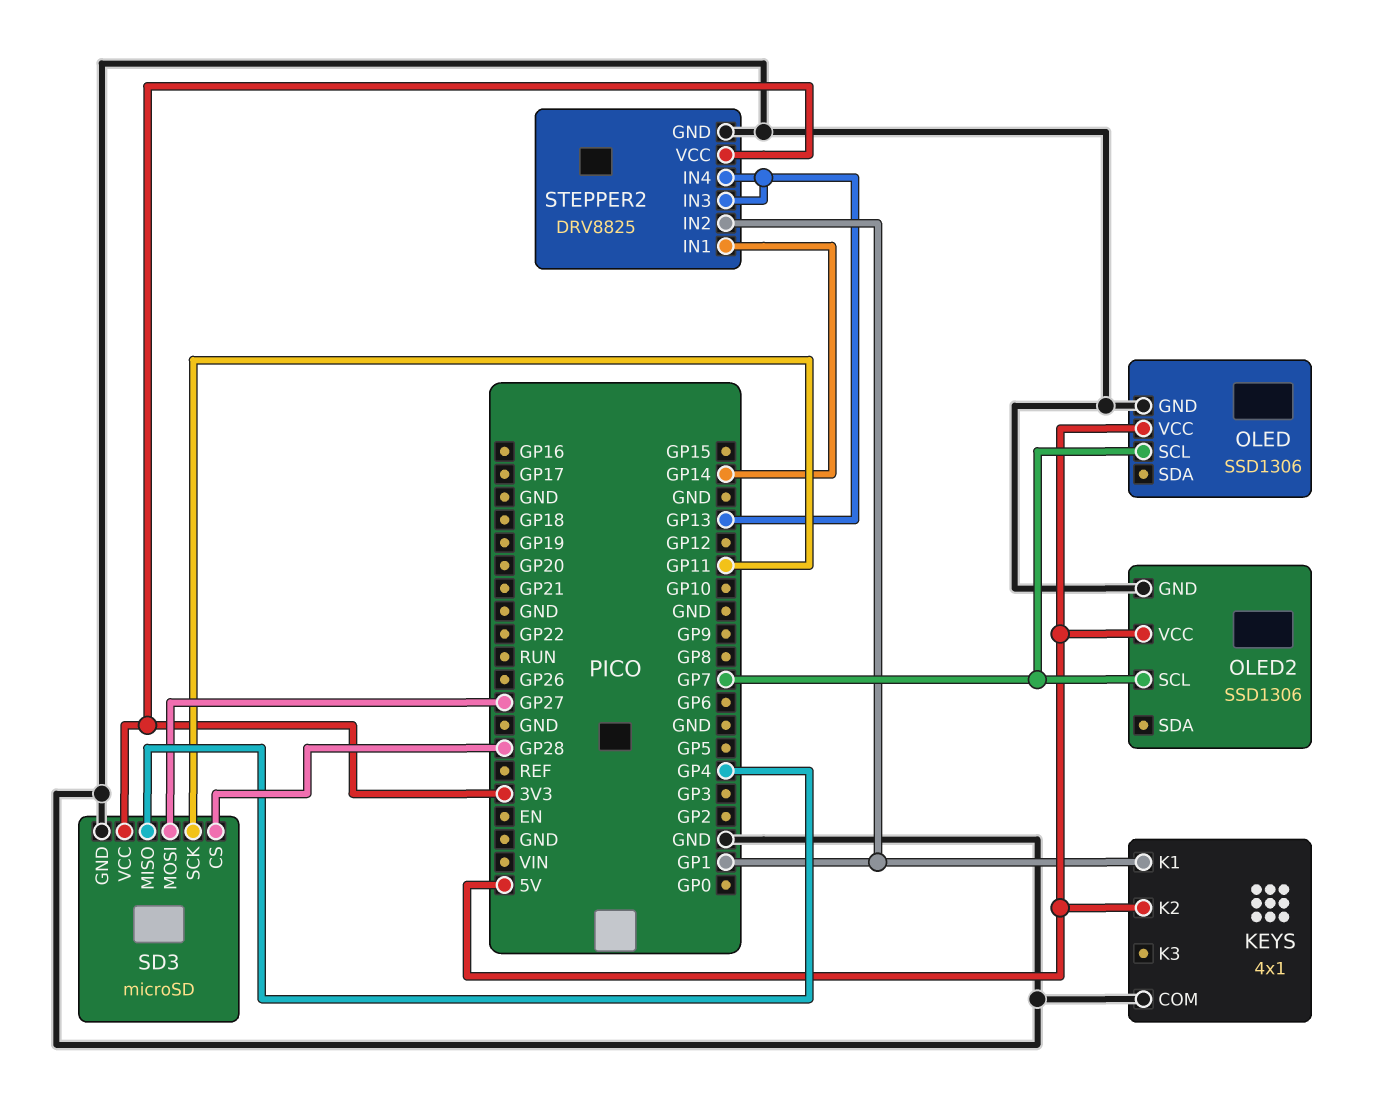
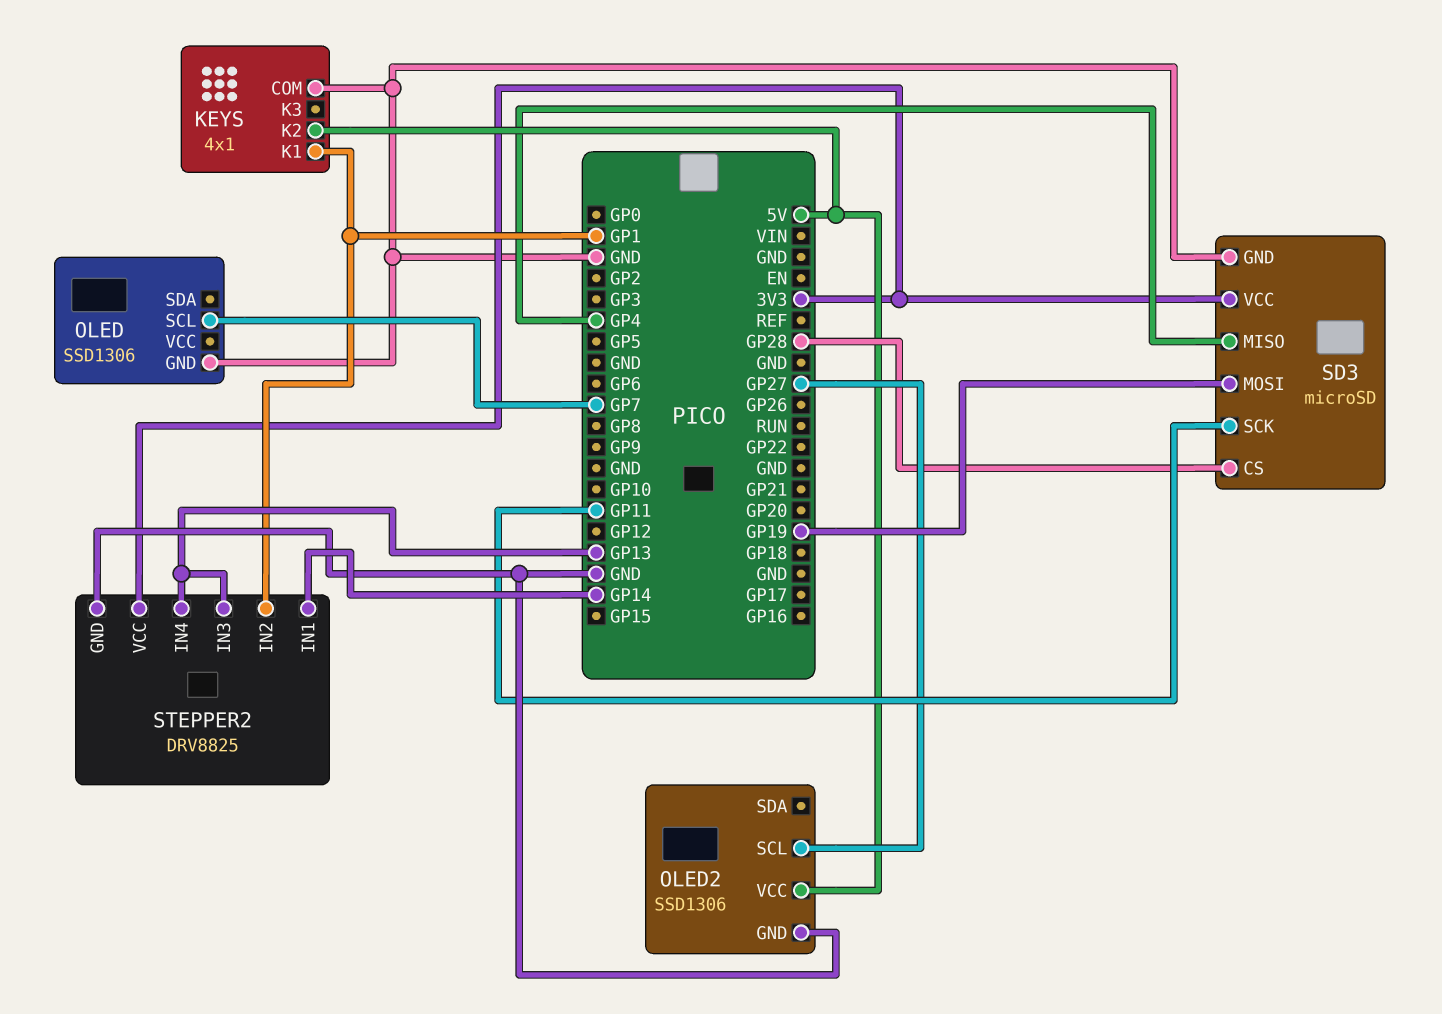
OLED pin VCC: 5V -> none
OLED2 pin SCL: GP7 -> GP27
SD3 pin MOSI: GP27 -> GP19

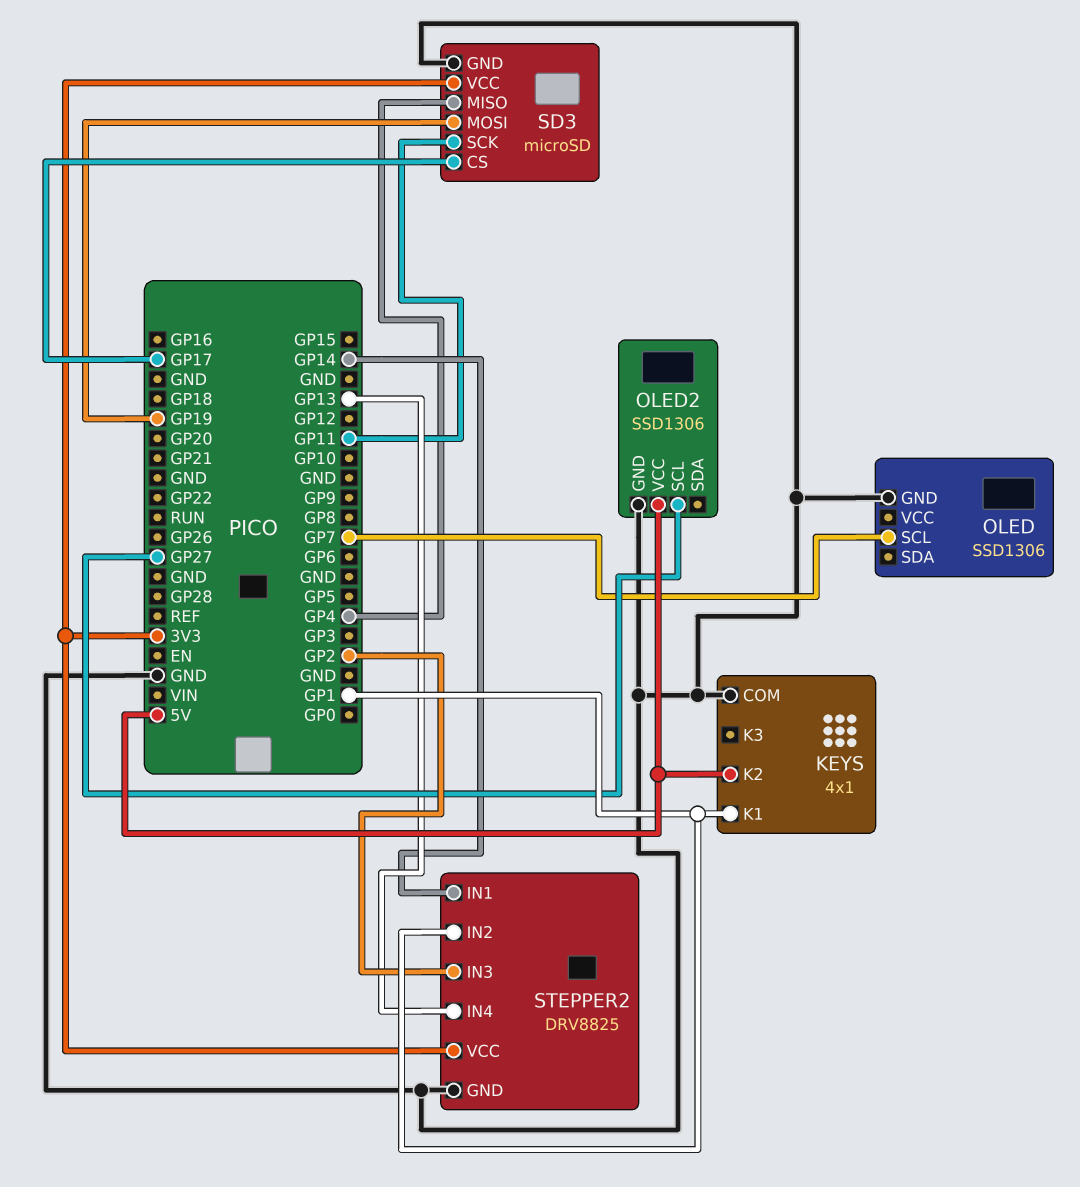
SD3 pin CS: GP28 -> GP17
STEPPER2 pin IN3: GP13 -> GP2

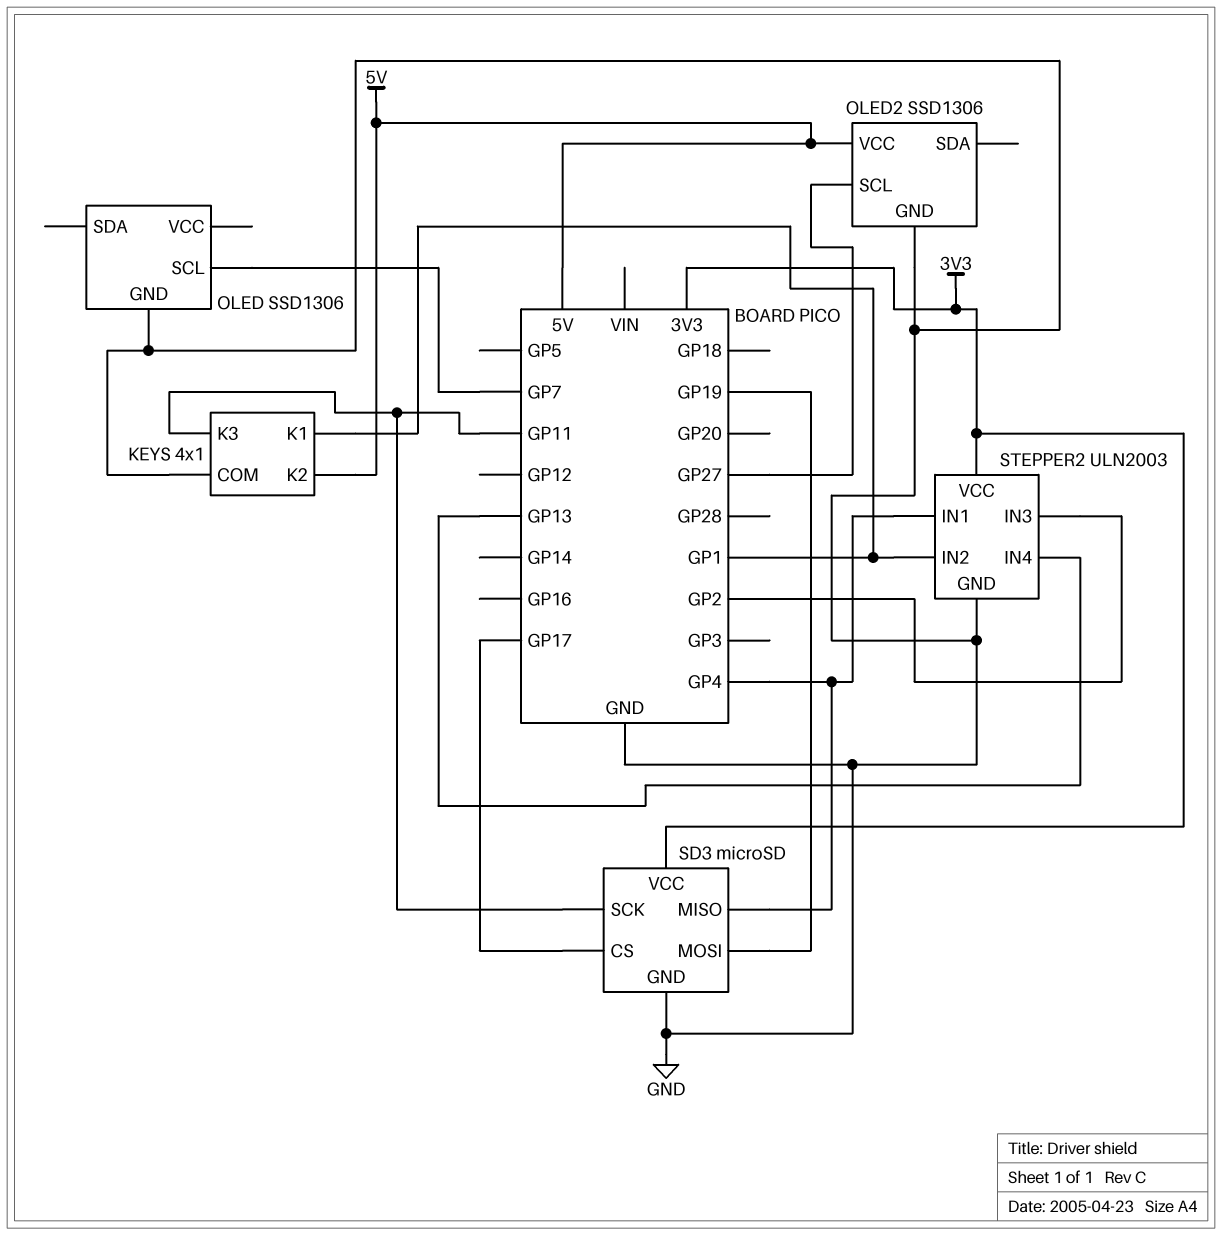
KEYS pin K3: none -> GP11
STEPPER2: DRV8825 -> ULN2003
STEPPER2 pin IN1: GP14 -> GP4

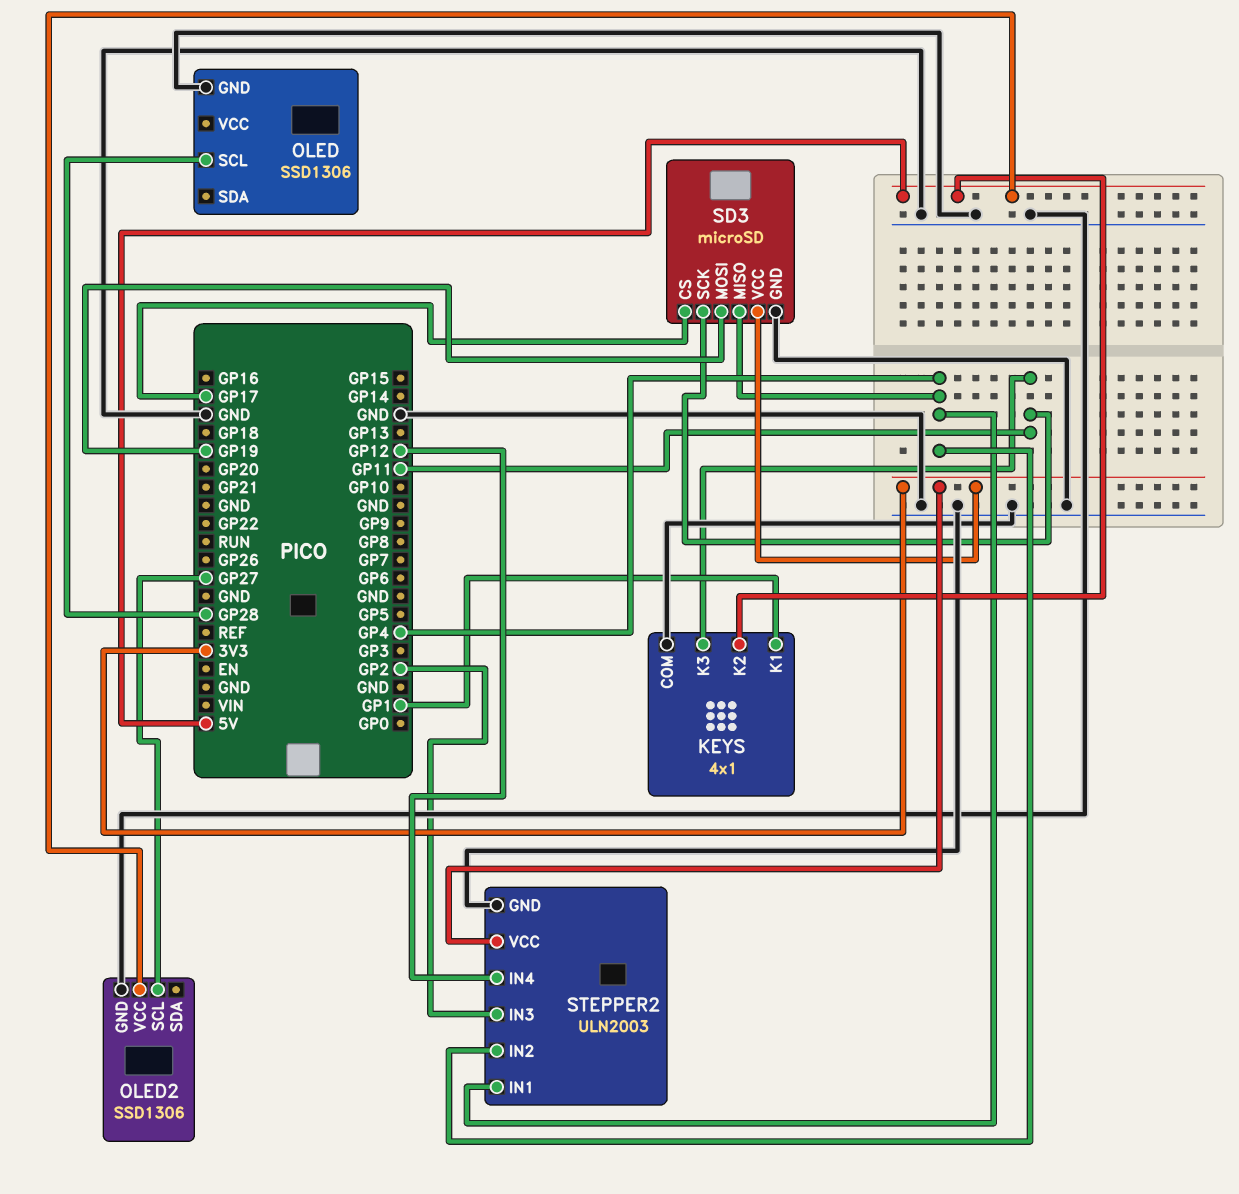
OLED pin SCL: GP7 -> GP28
STEPPER2 pin IN2: GP1 -> GP4
STEPPER2 pin IN4: GP13 -> GP12

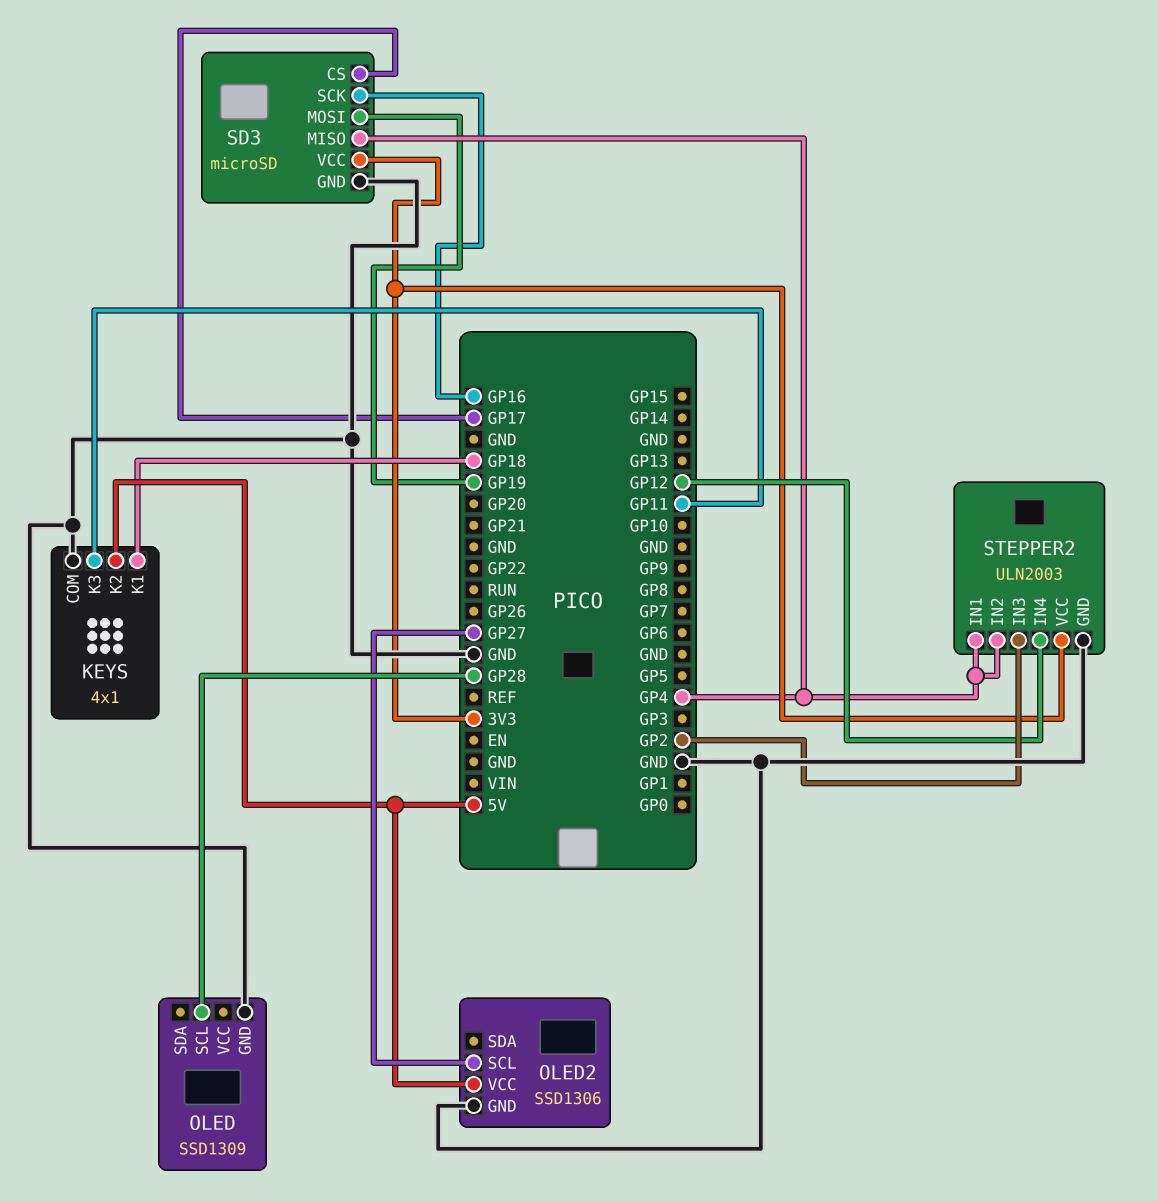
KEYS pin K1: GP1 -> GP18
OLED: SSD1306 -> SSD1309
SD3 pin SCK: GP11 -> GP16

